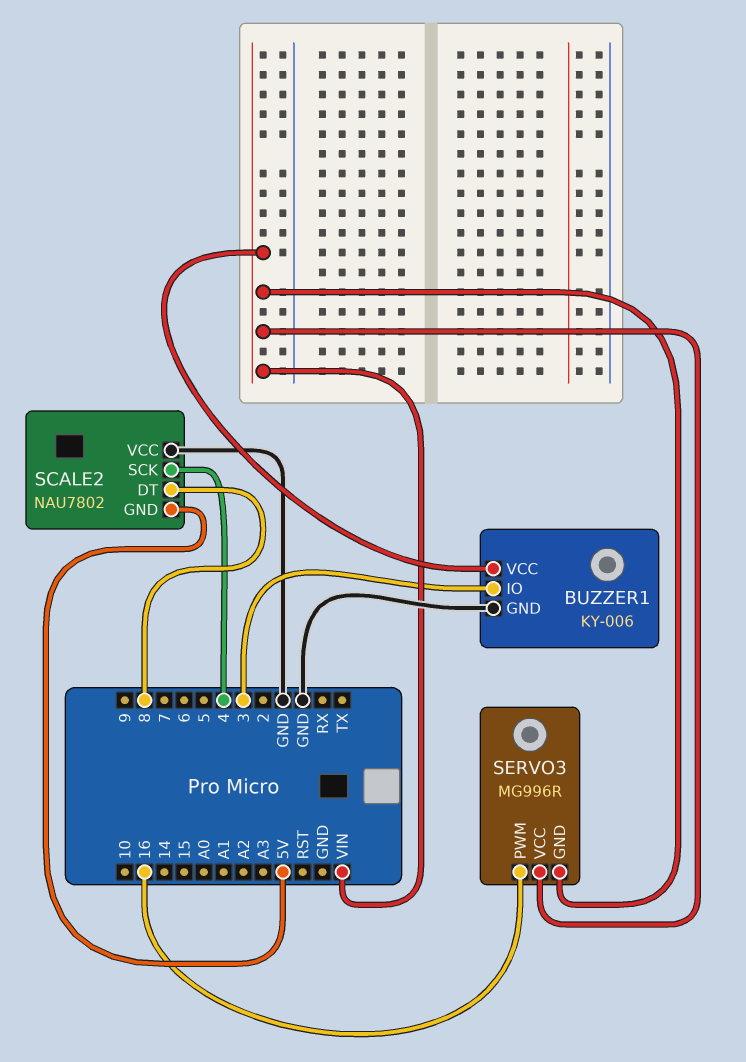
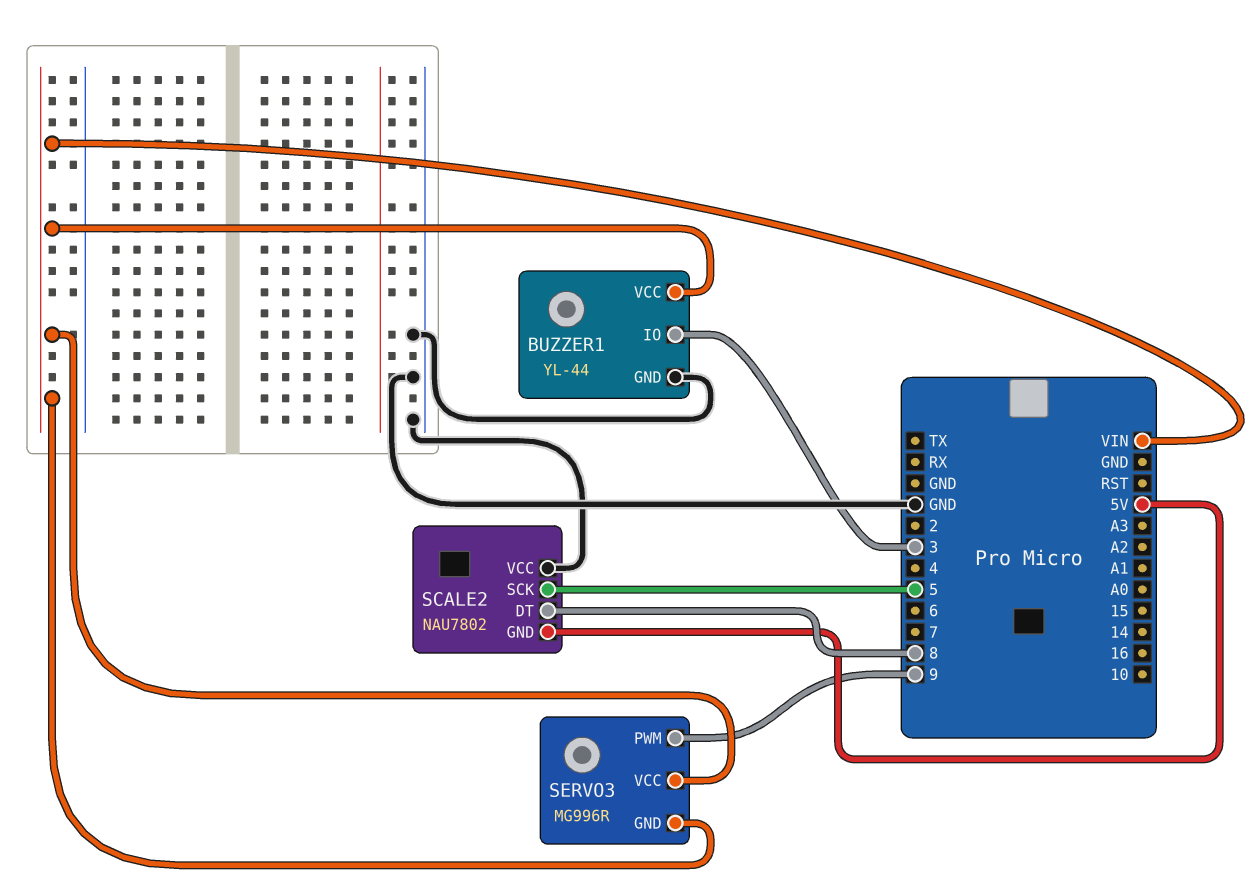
BUZZER1: KY-006 -> YL-44
SCALE2 pin SCK: 4 -> 5
SERVO3 pin PWM: 16 -> 9

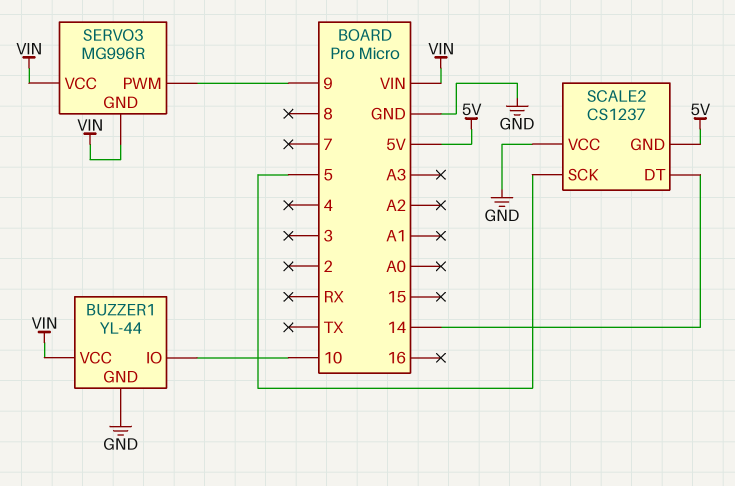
BUZZER1 pin IO: 3 -> 10
SCALE2: NAU7802 -> CS1237
SCALE2 pin DT: 8 -> 14

